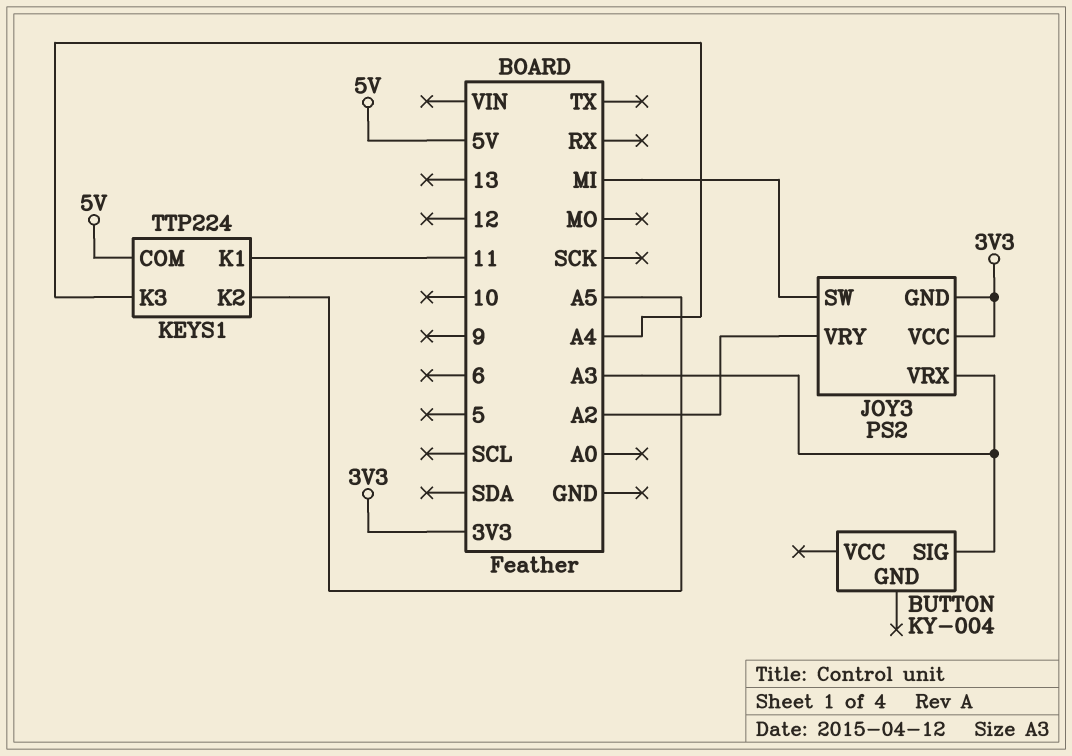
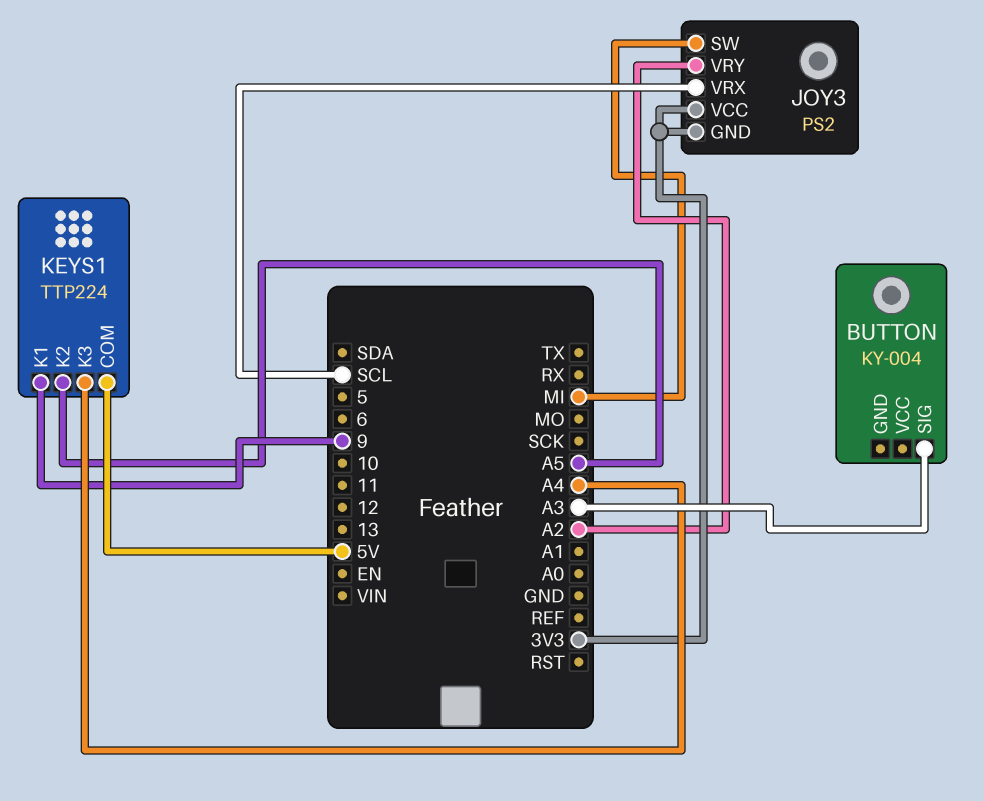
JOY3 pin VRX: A3 -> SCL
KEYS1 pin K1: 11 -> 9

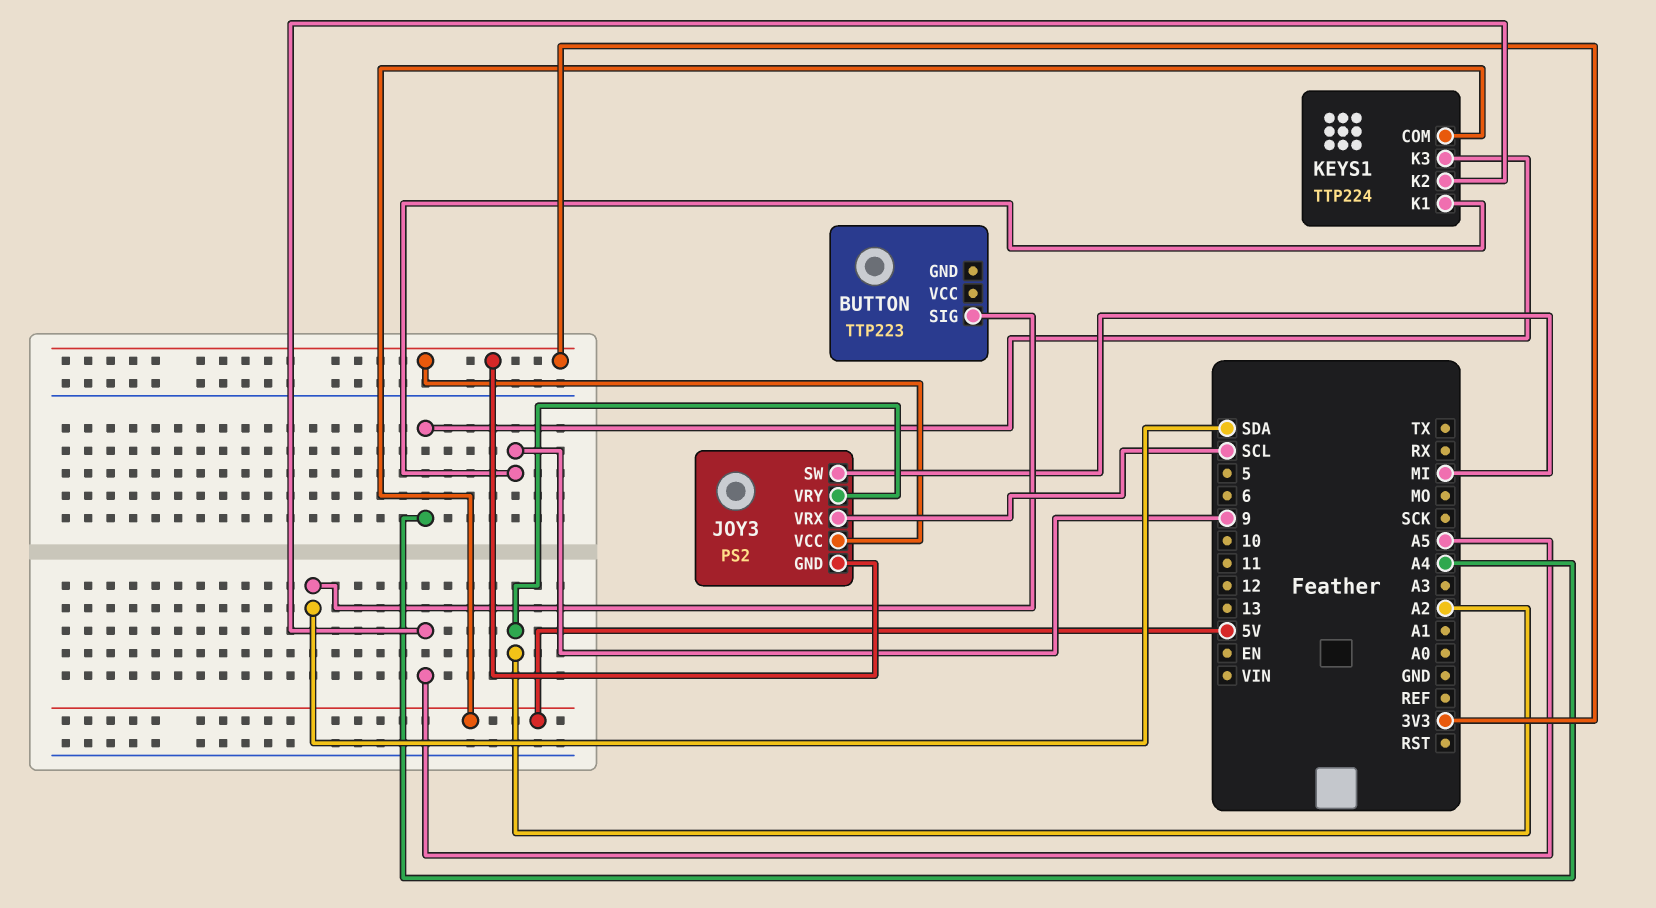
BUTTON: KY-004 -> TTP223
BUTTON pin SIG: A3 -> SDA

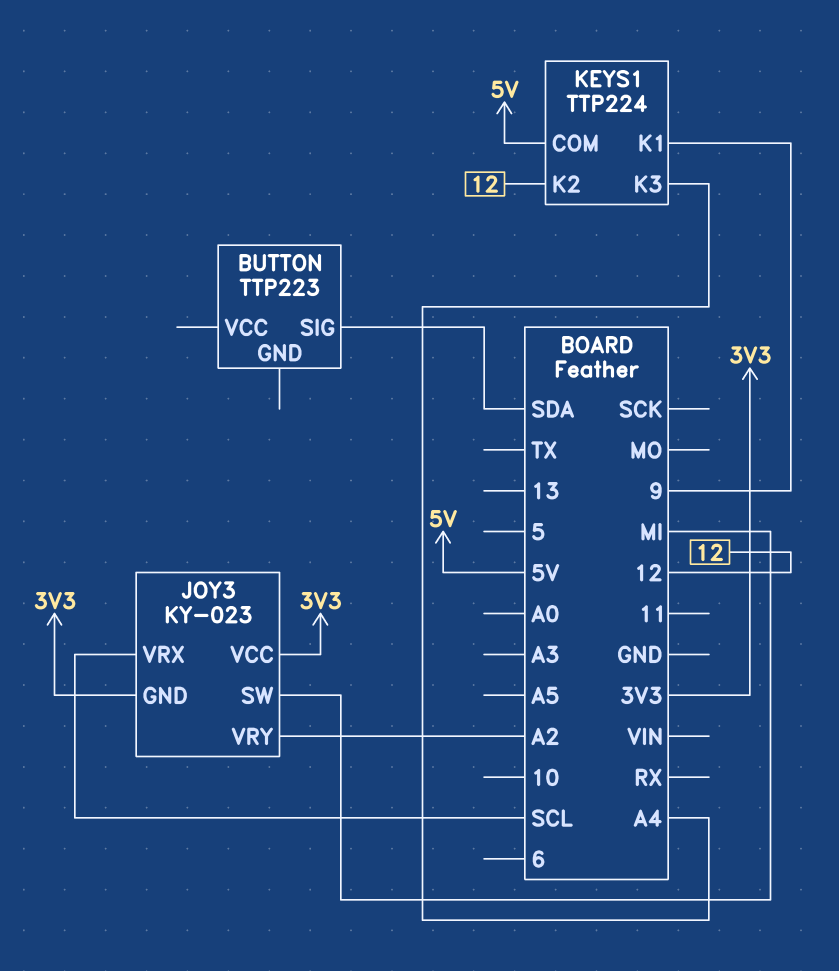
JOY3: PS2 -> KY-023
KEYS1 pin K2: A5 -> 12

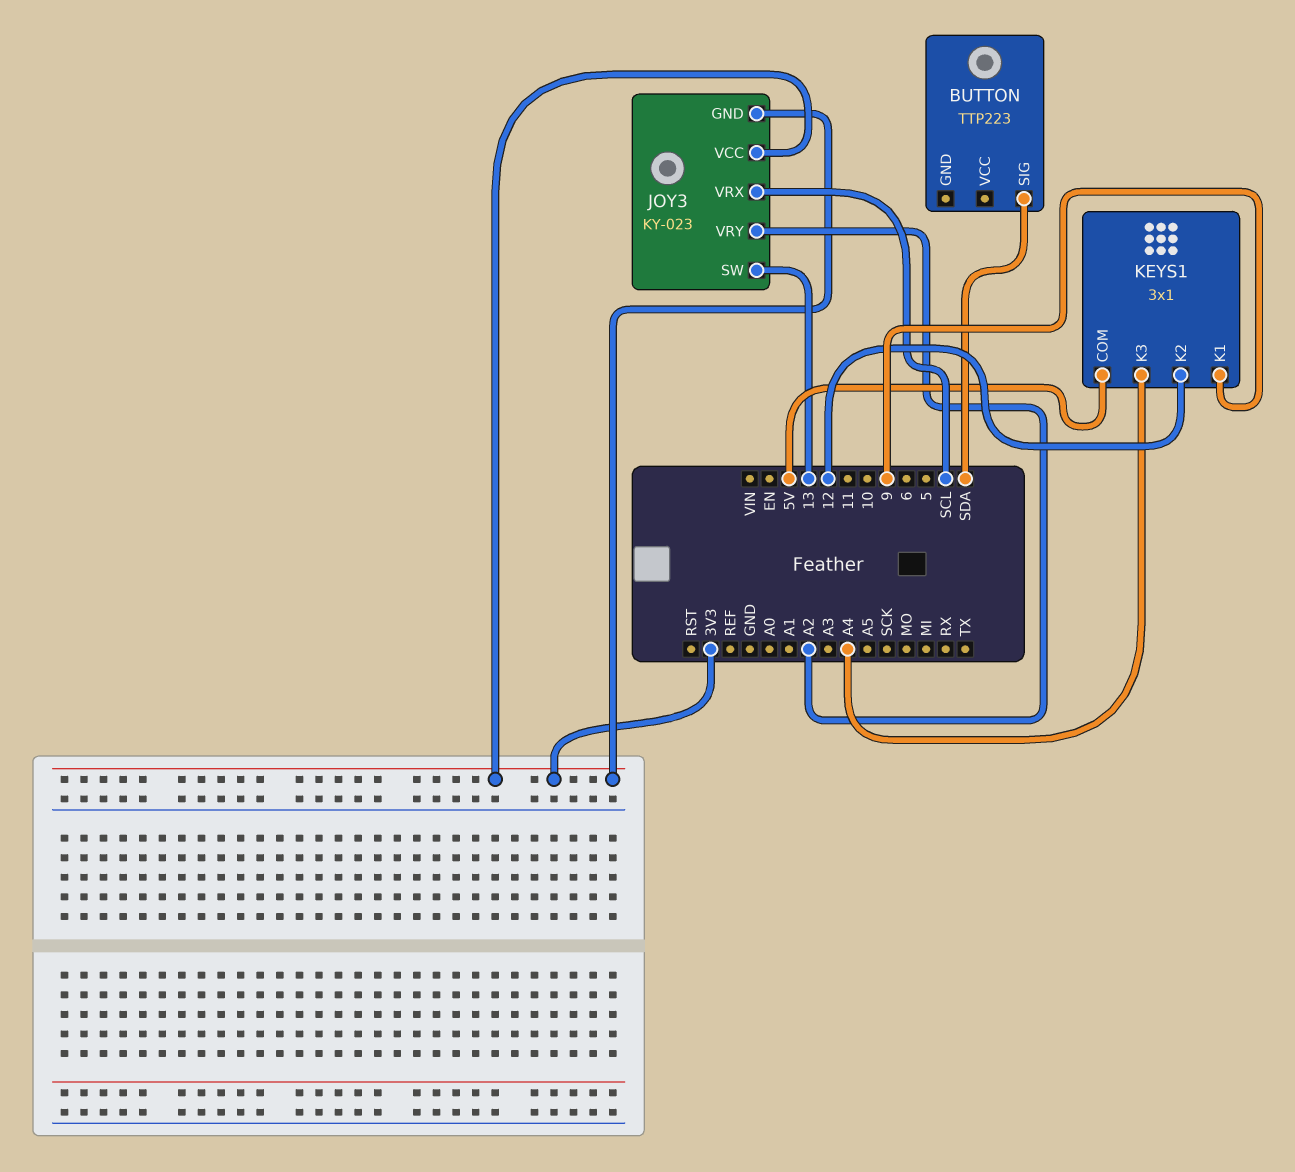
JOY3 pin SW: MI -> 13
KEYS1: TTP224 -> 3x1

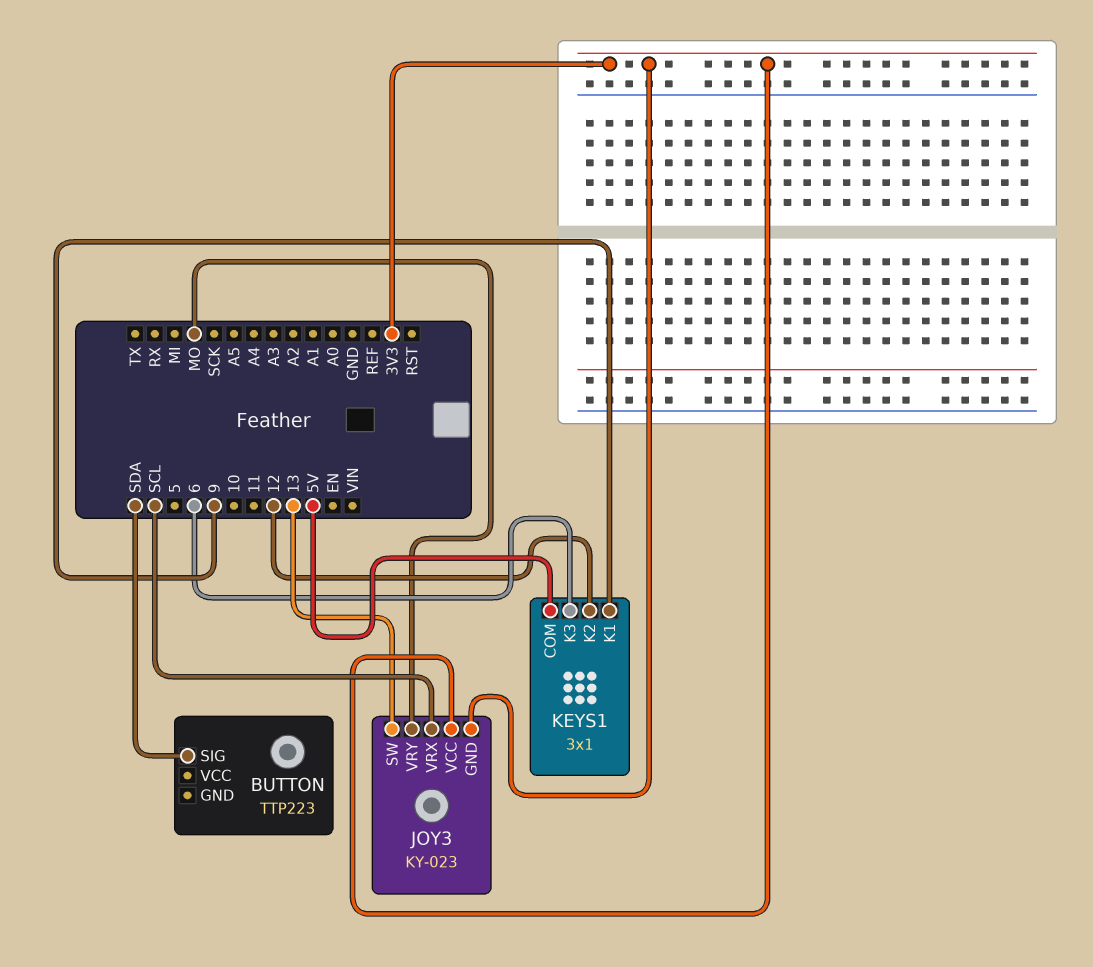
JOY3 pin VRY: A2 -> MO
KEYS1 pin K3: A4 -> 6

